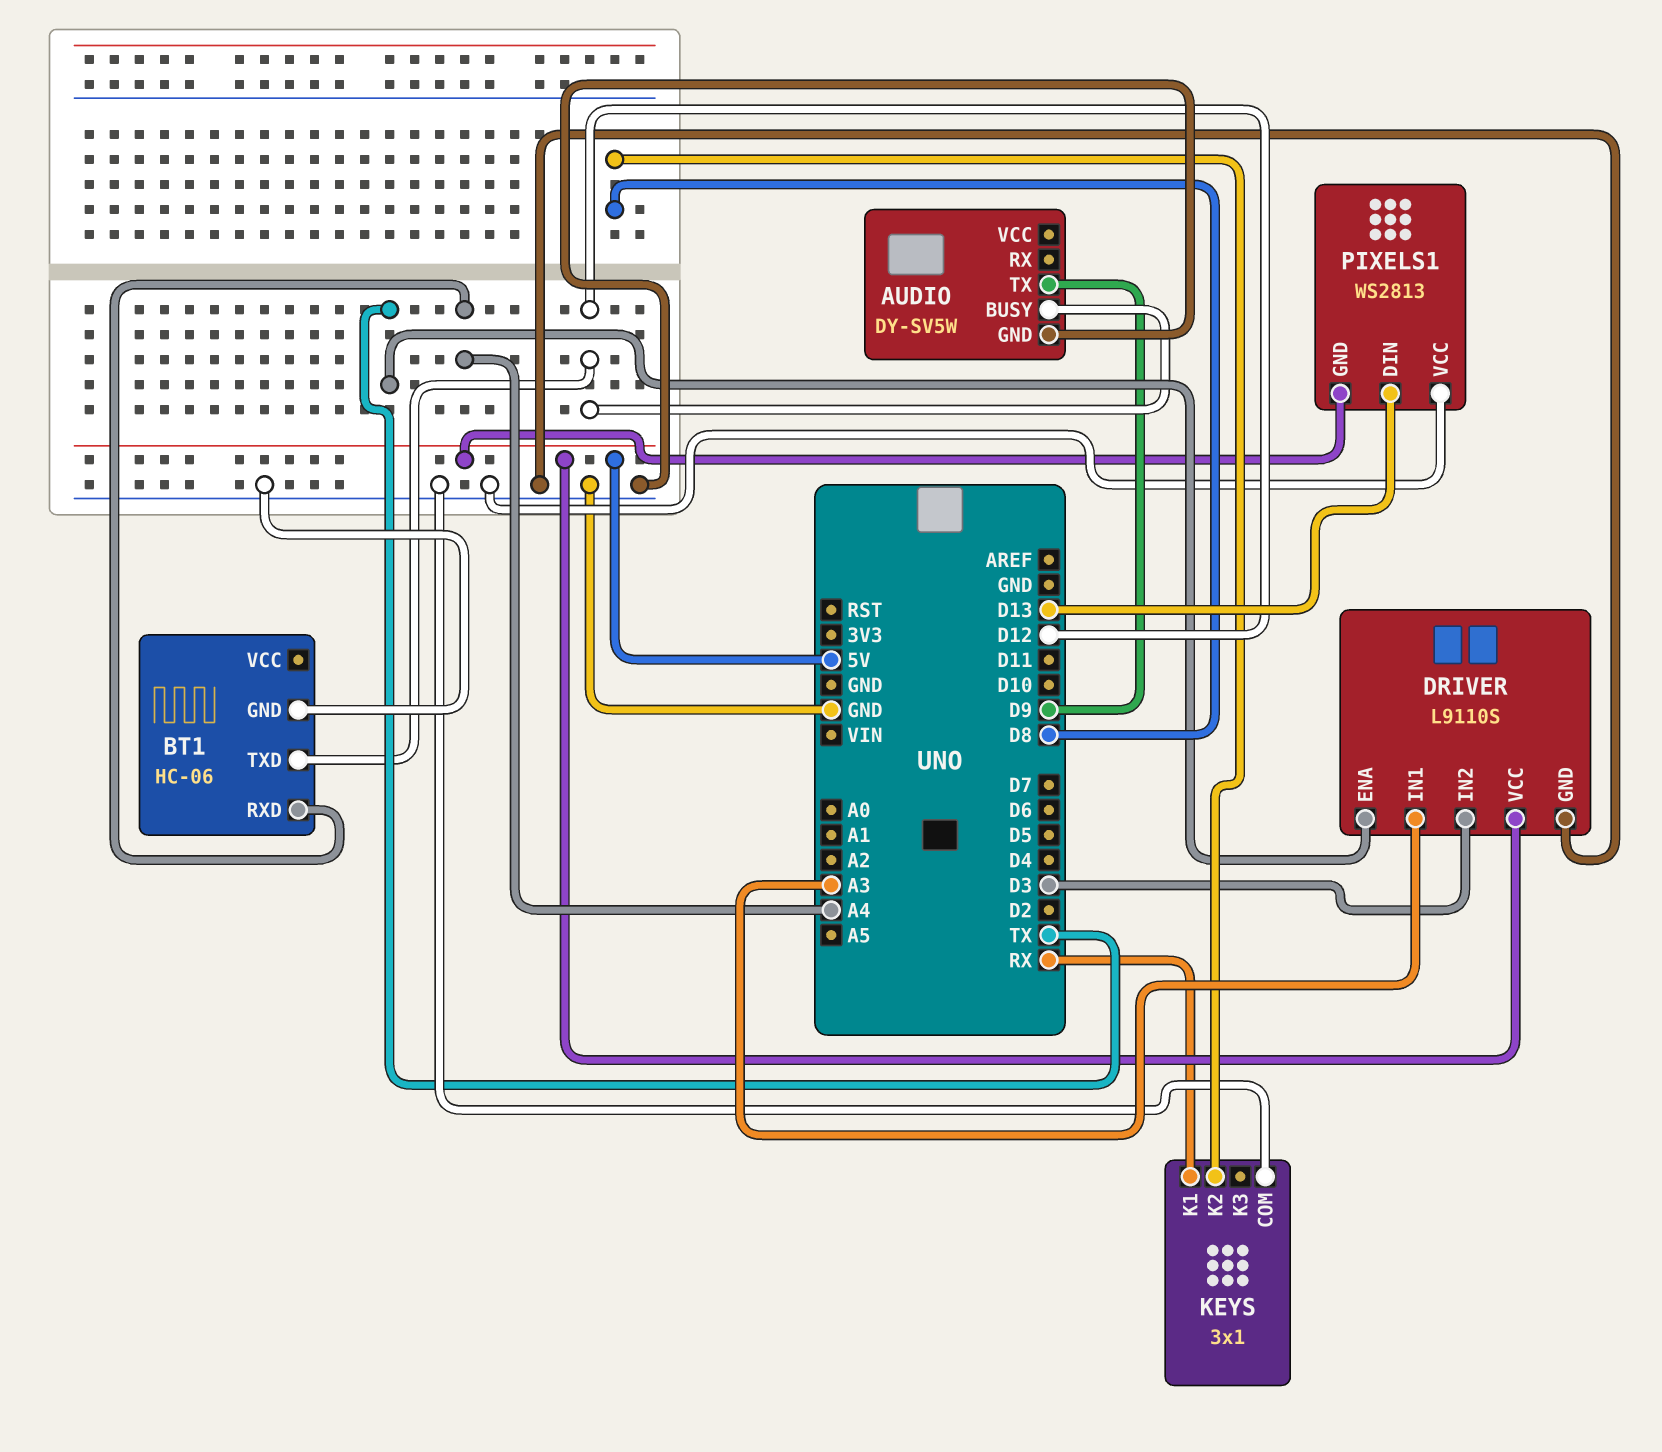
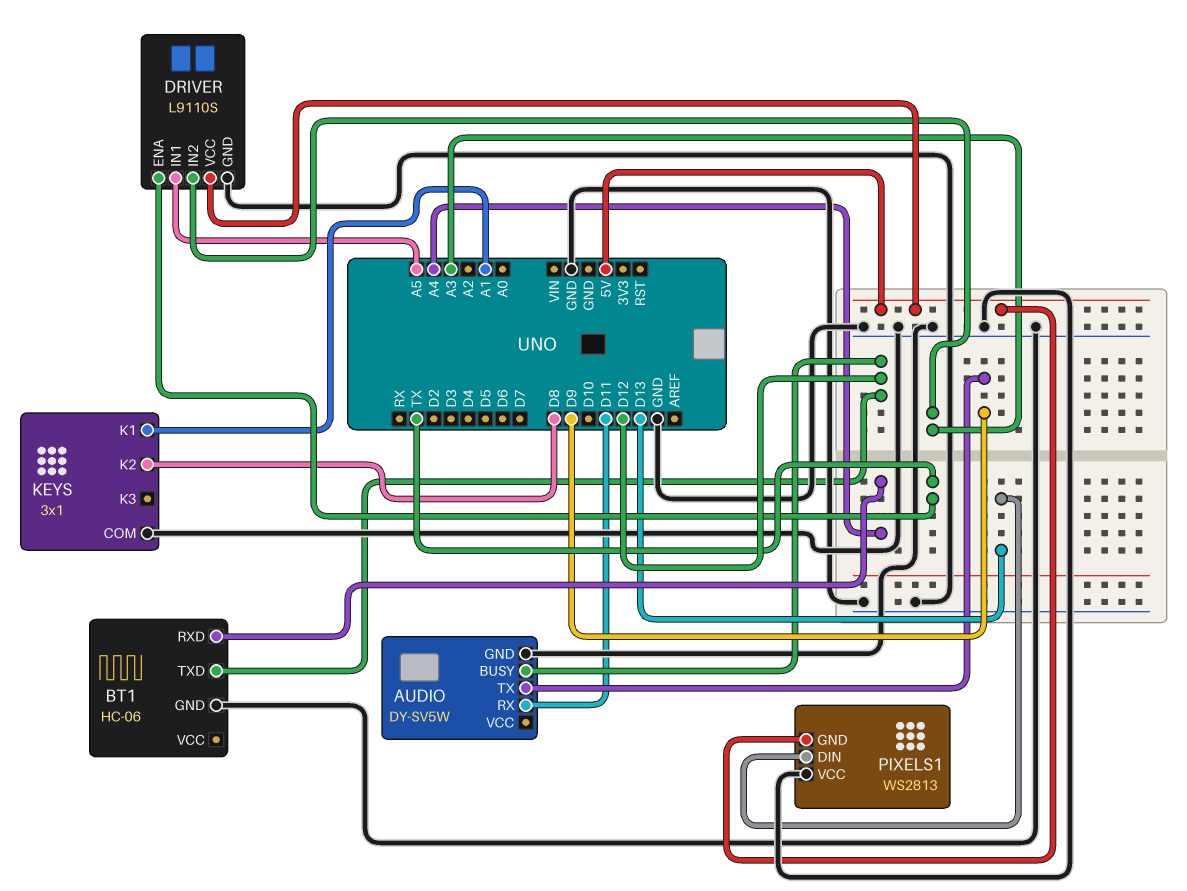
AUDIO pin RX: none -> D11
DRIVER pin IN1: A3 -> A5
DRIVER pin IN2: D3 -> A3
KEYS pin K1: RX -> A1

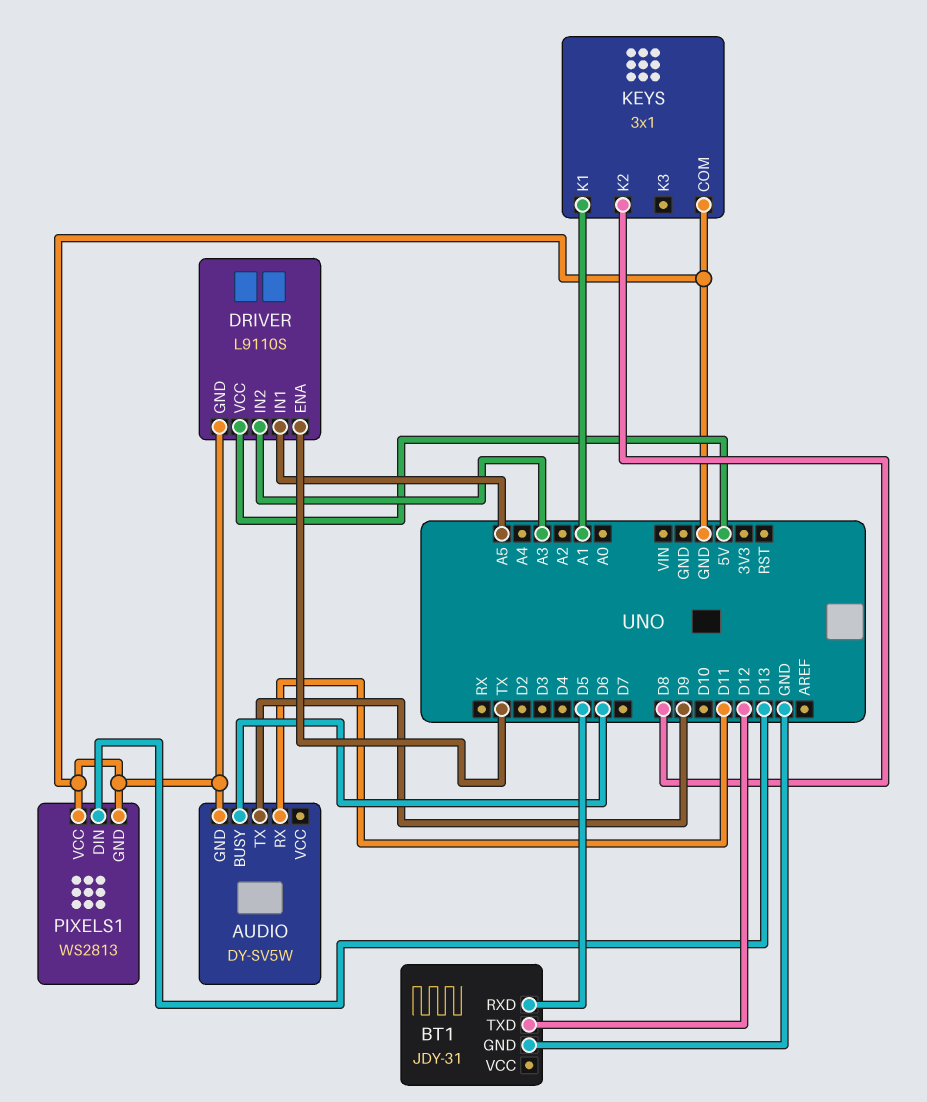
AUDIO pin BUSY: D12 -> D6
BT1: HC-06 -> JDY-31
BT1 pin RXD: A4 -> D5
PIXELS1 pin GND: 5V -> GND

